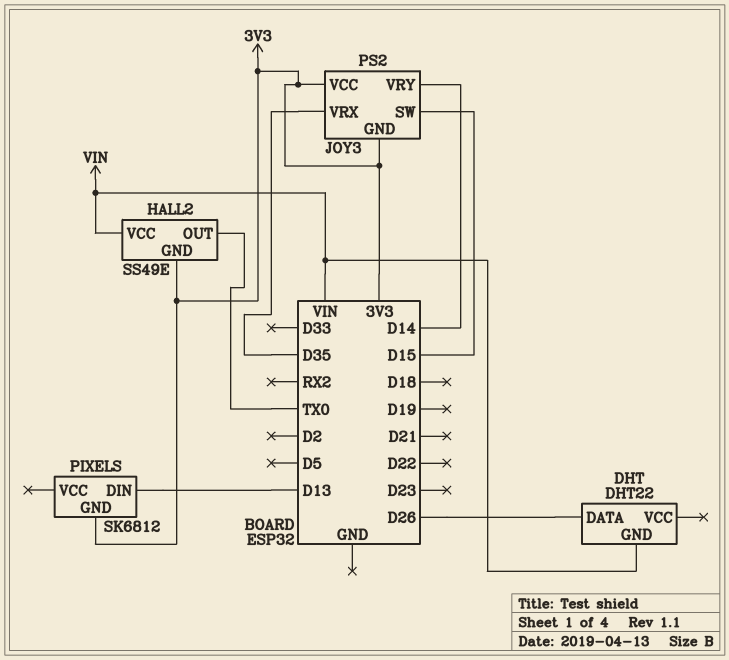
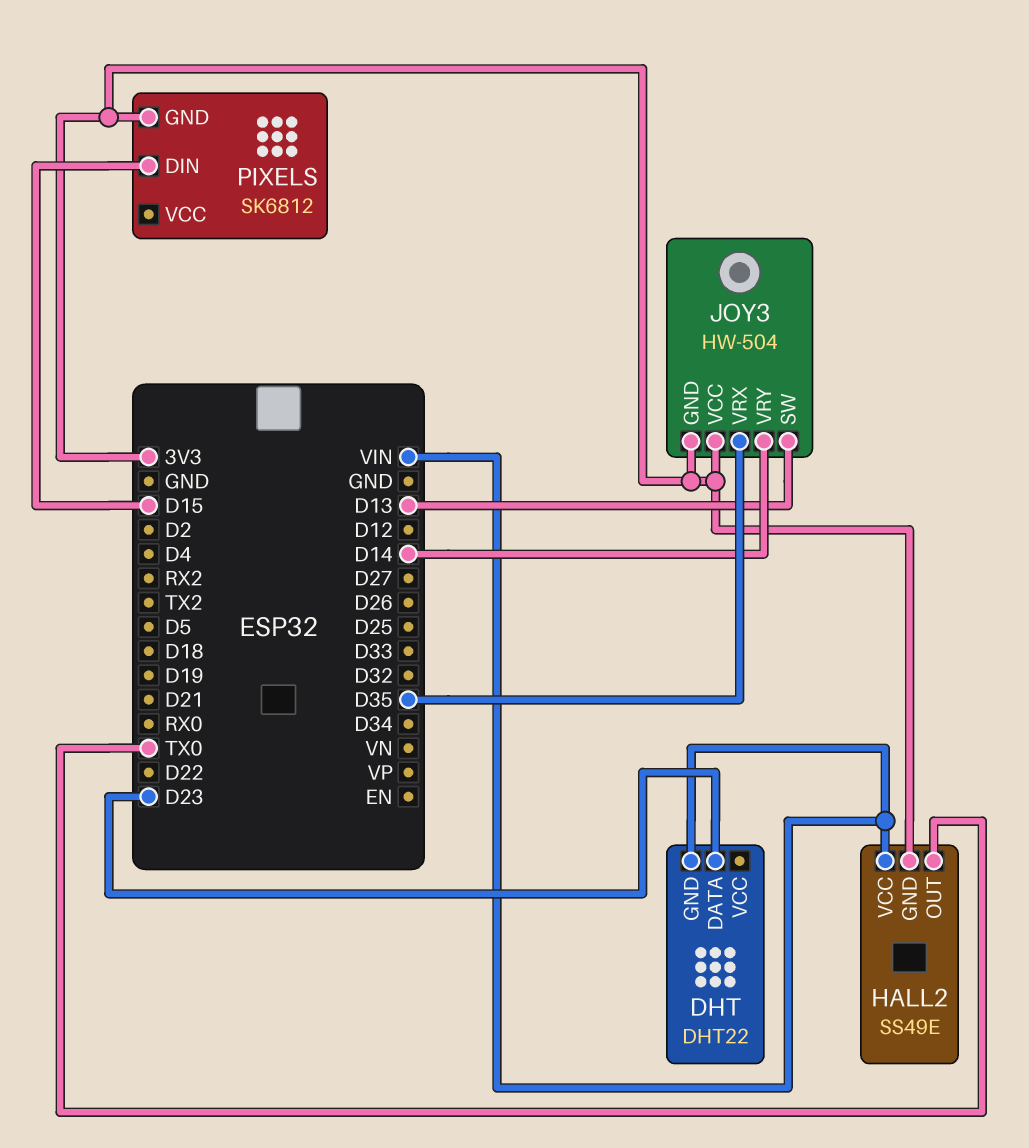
DHT pin DATA: D26 -> D23
JOY3: PS2 -> HW-504
JOY3 pin SW: D15 -> D13
PIXELS pin DIN: D13 -> D15

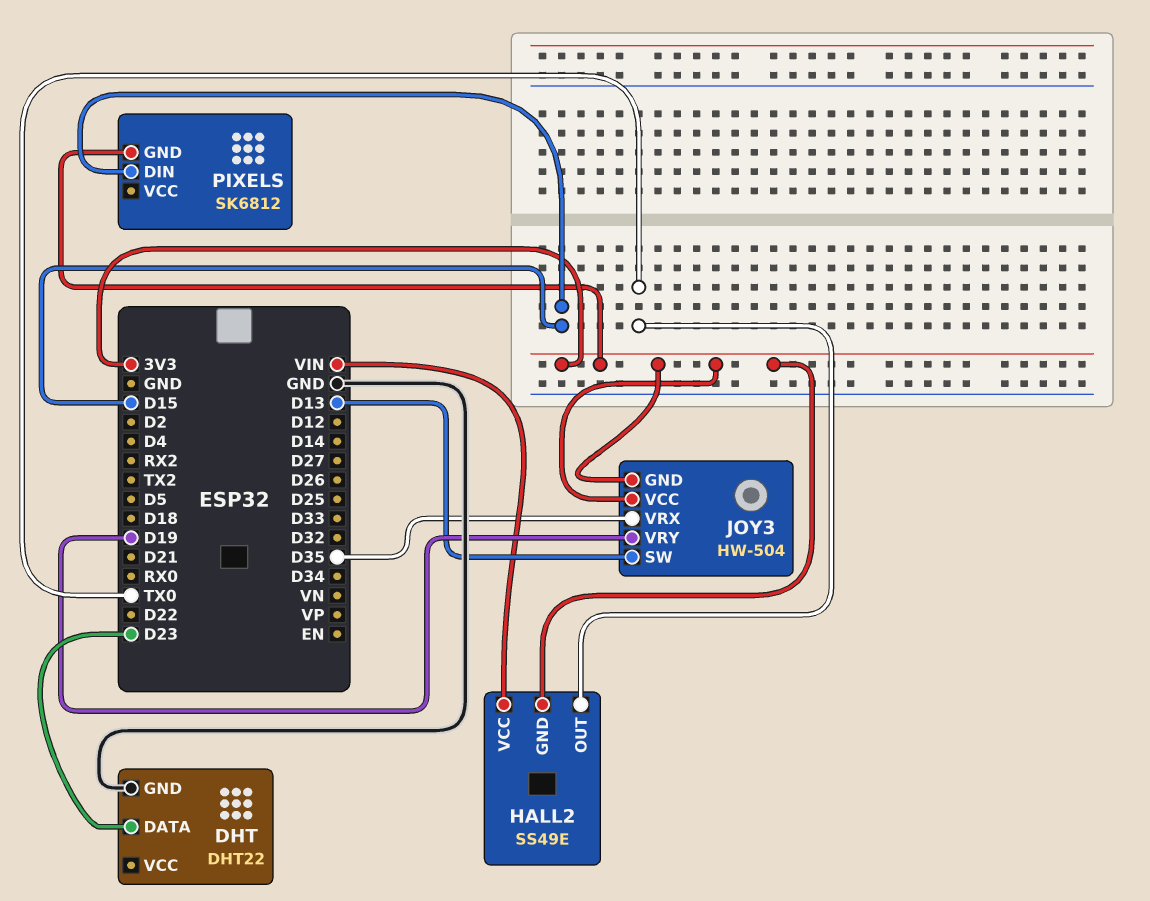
DHT pin GND: VIN -> GND
JOY3 pin VRY: D14 -> D19

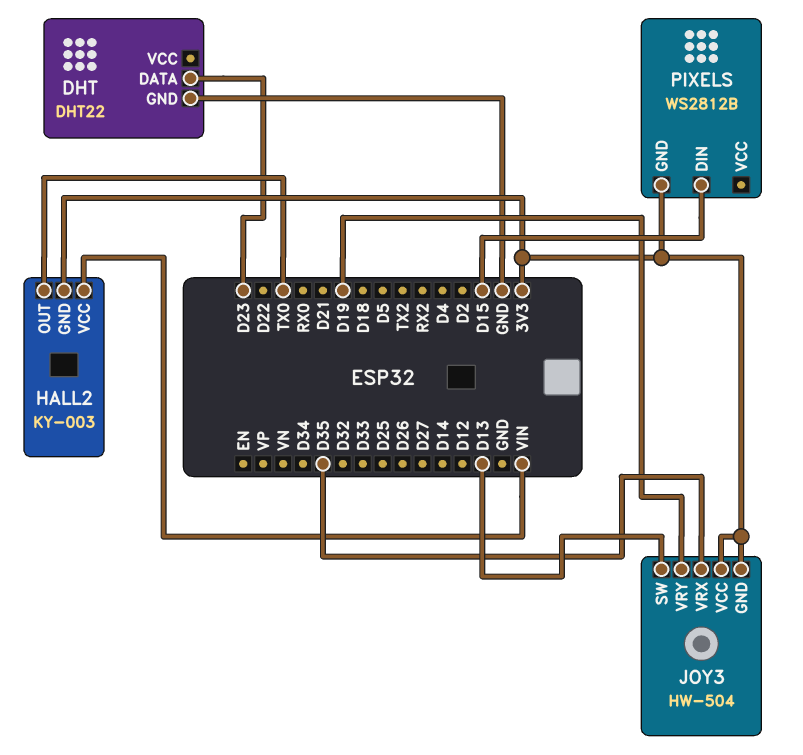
HALL2: SS49E -> KY-003
PIXELS: SK6812 -> WS2812B

